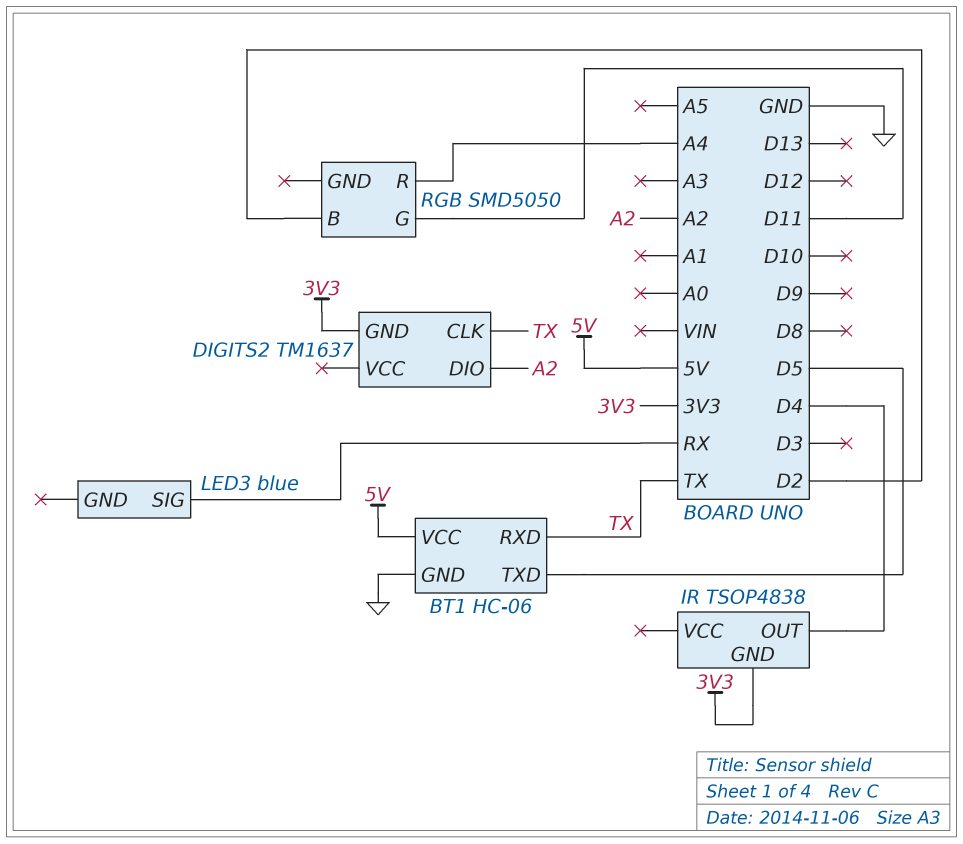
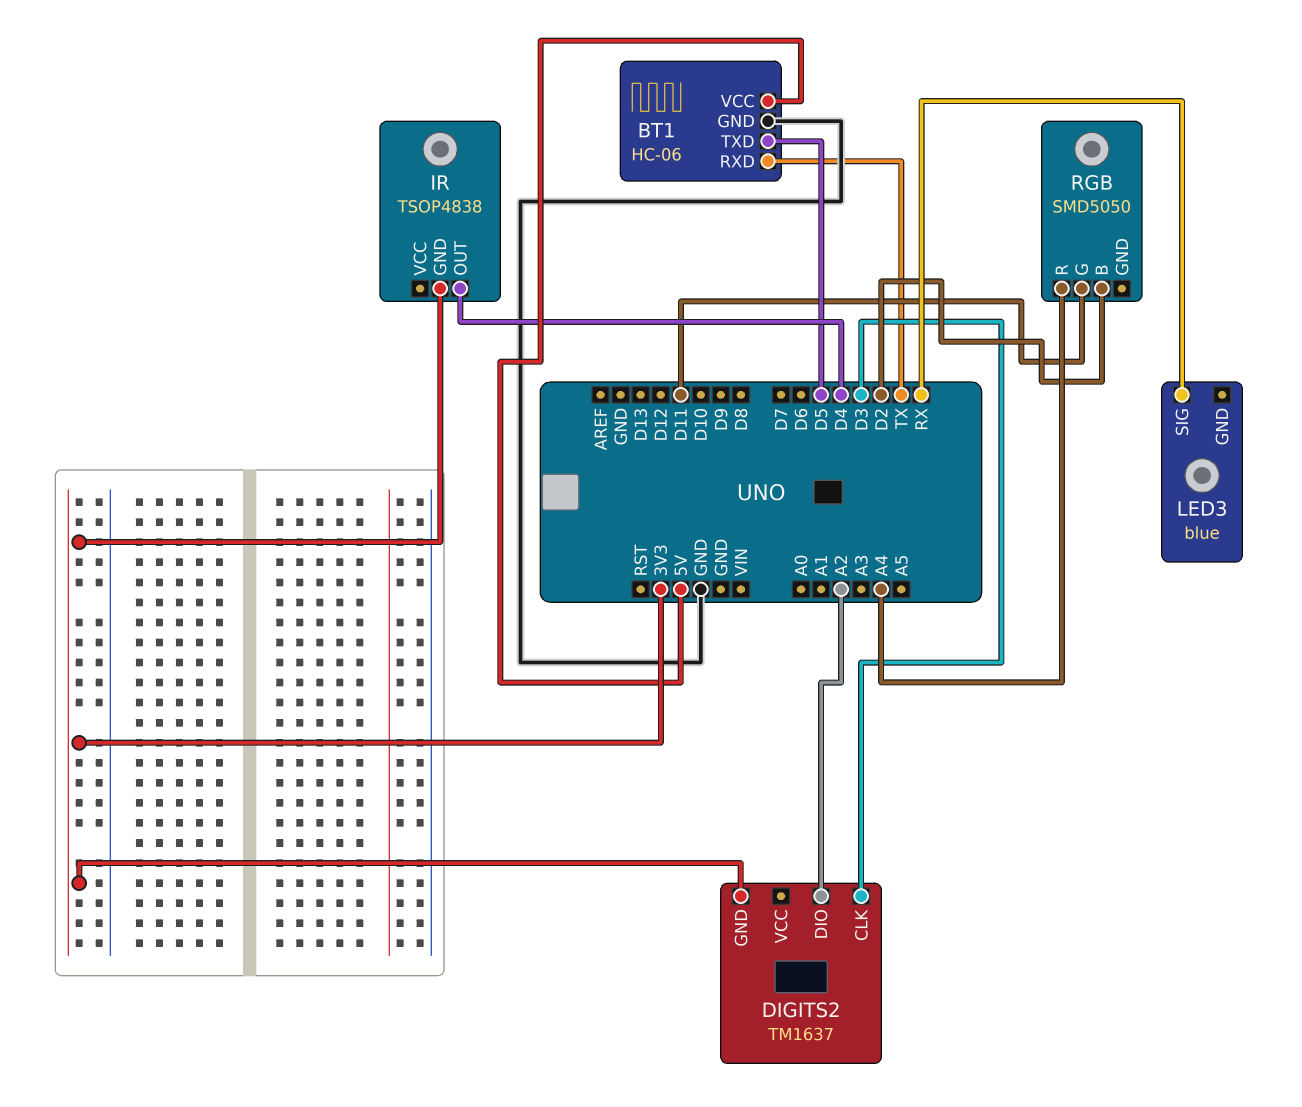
DIGITS2 pin CLK: TX -> D3

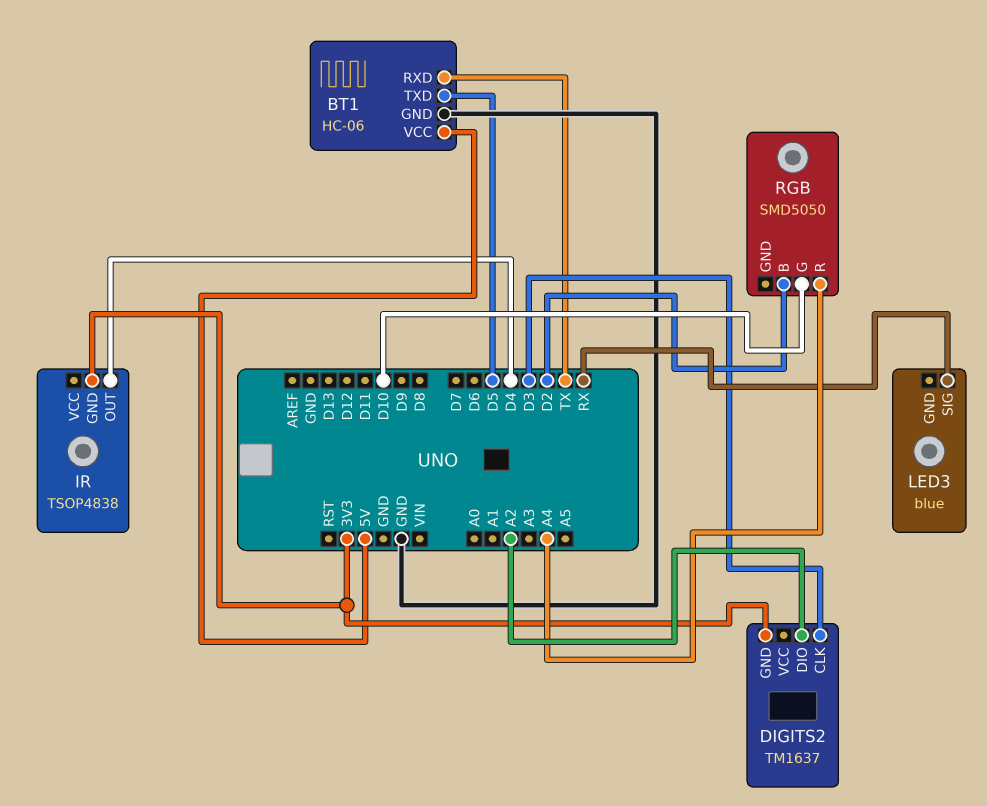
RGB pin G: D11 -> D10

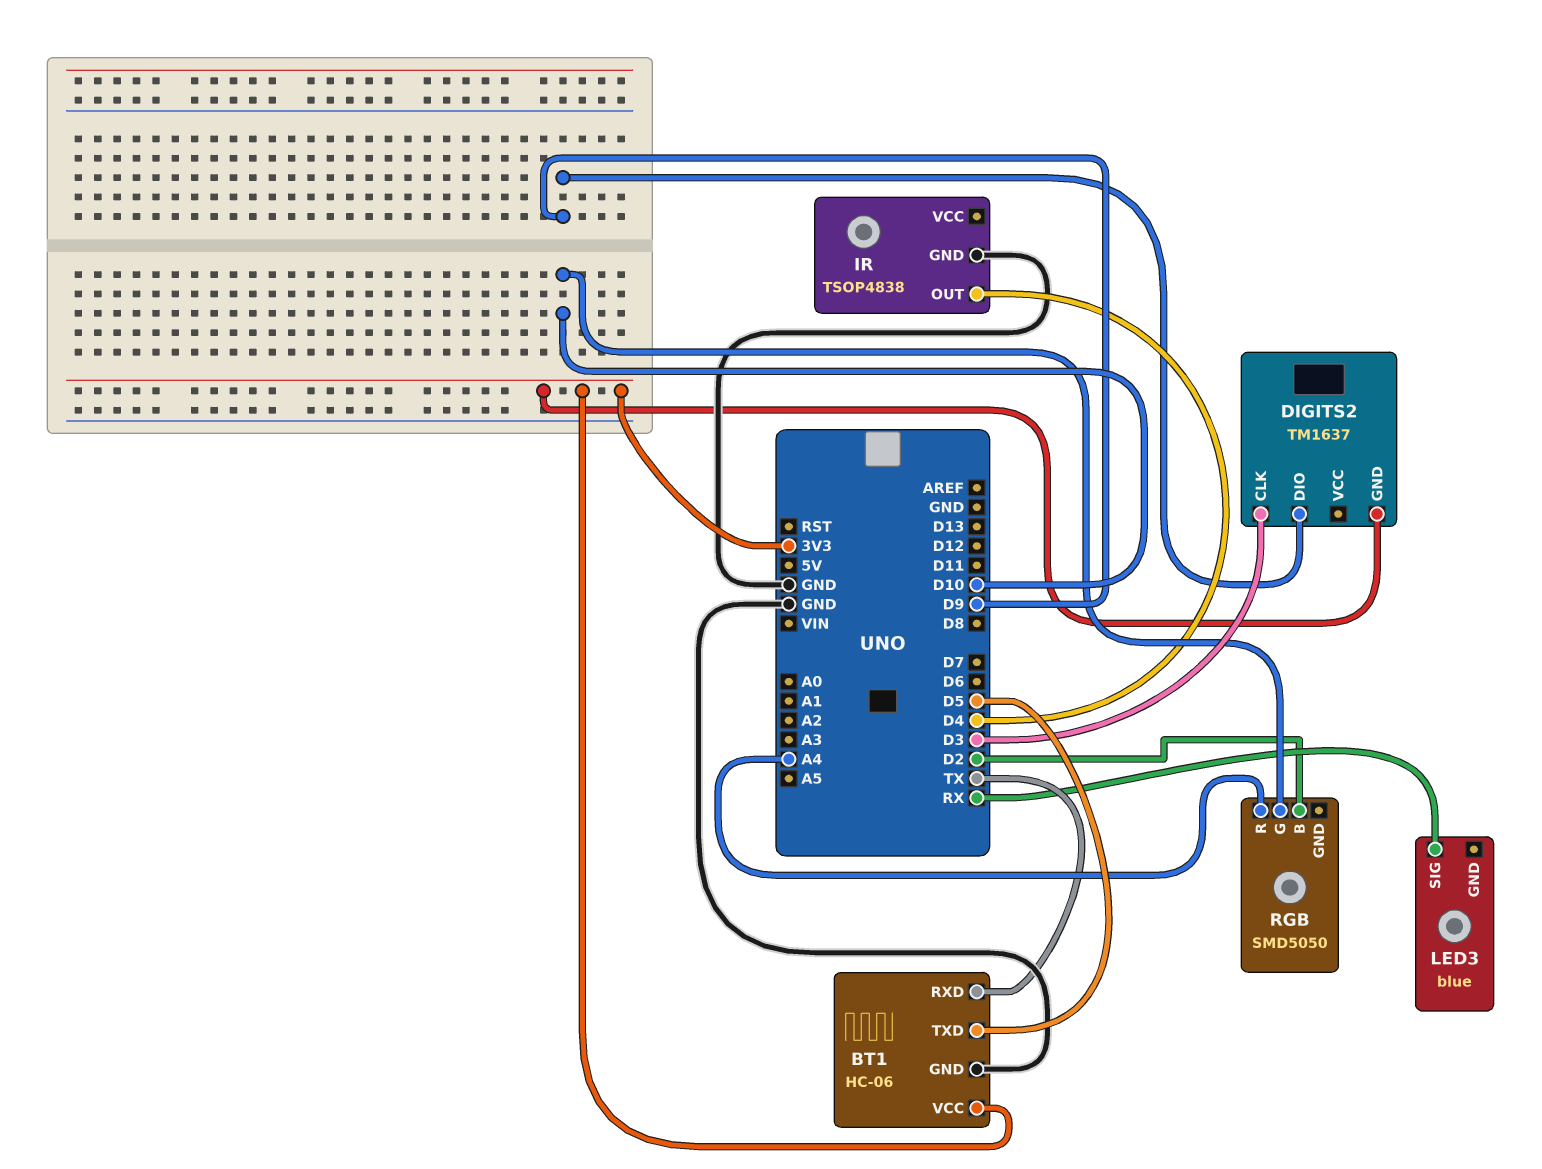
BT1 pin VCC: 5V -> 3V3
DIGITS2 pin DIO: A2 -> D9
IR pin GND: 3V3 -> GND

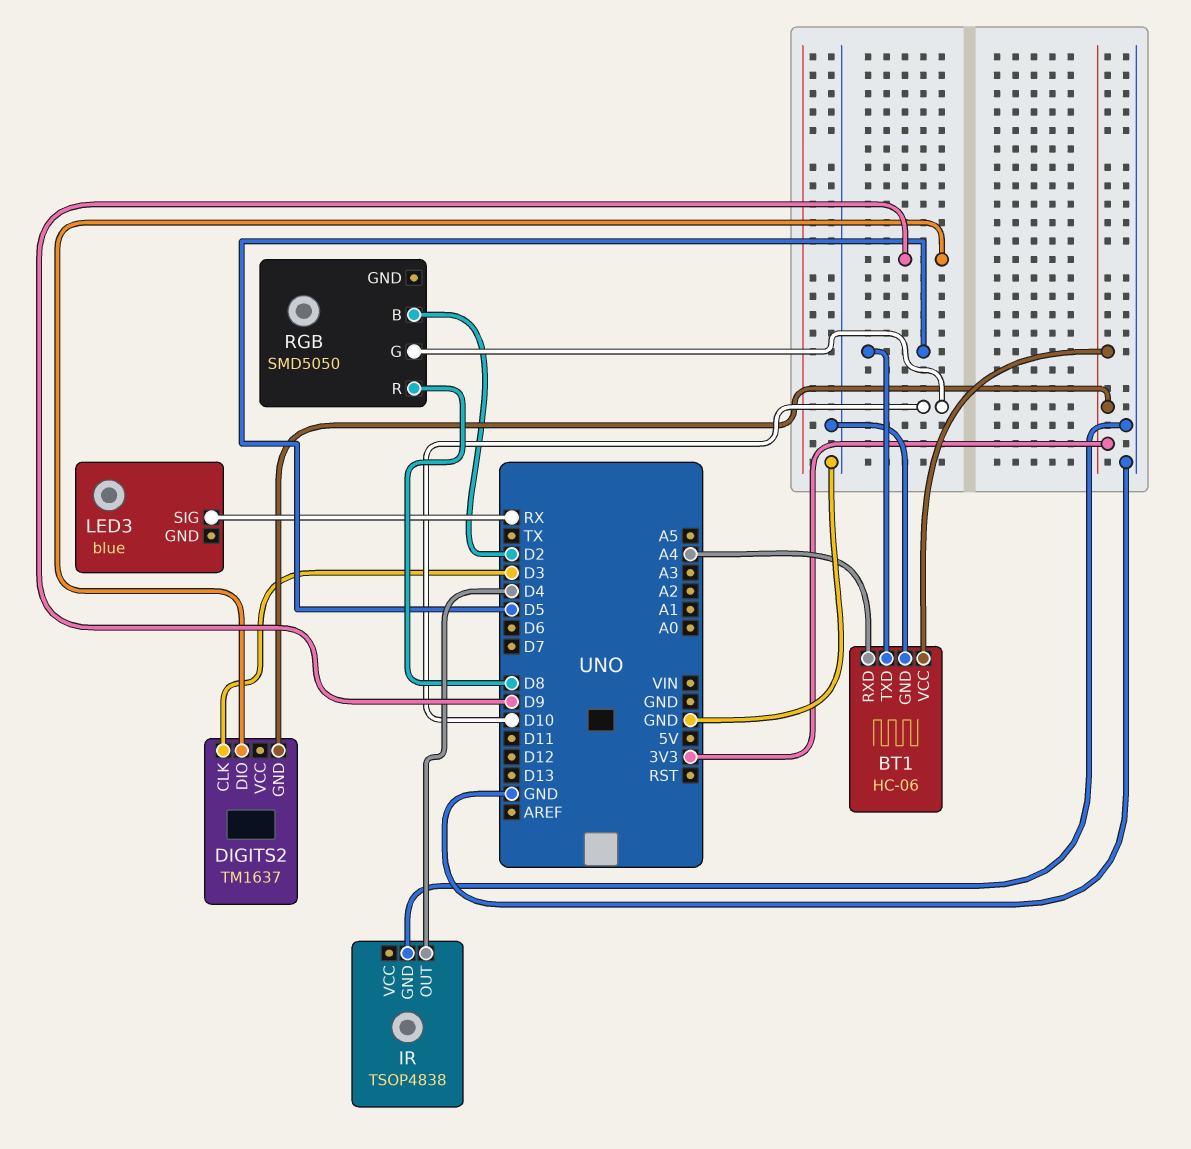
BT1 pin RXD: TX -> A4
RGB pin R: A4 -> D8

